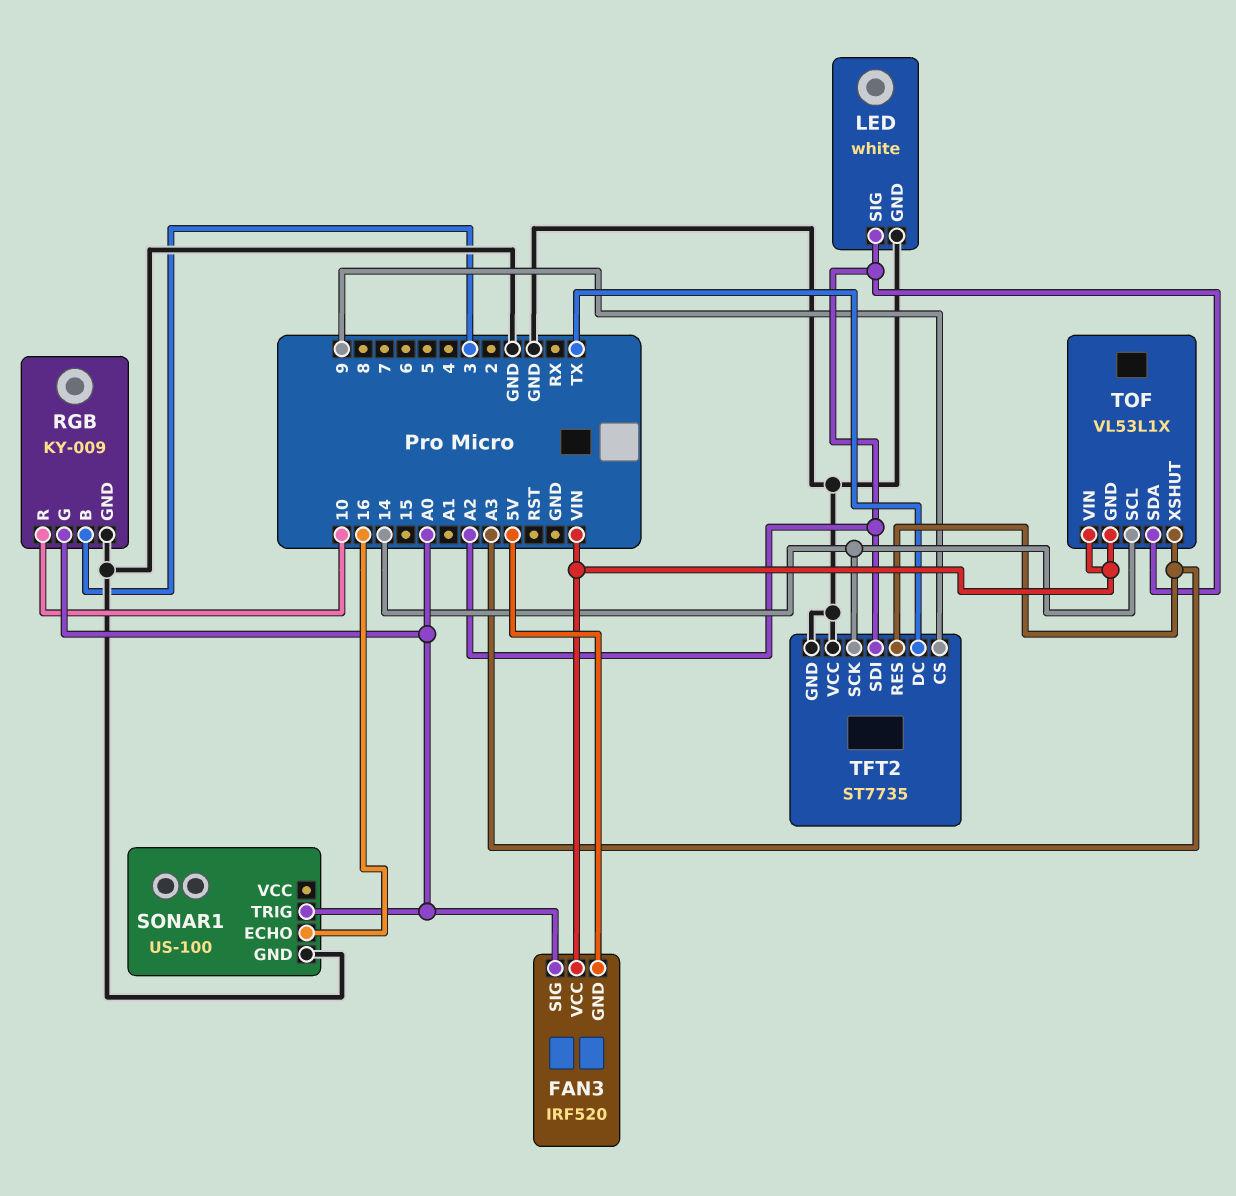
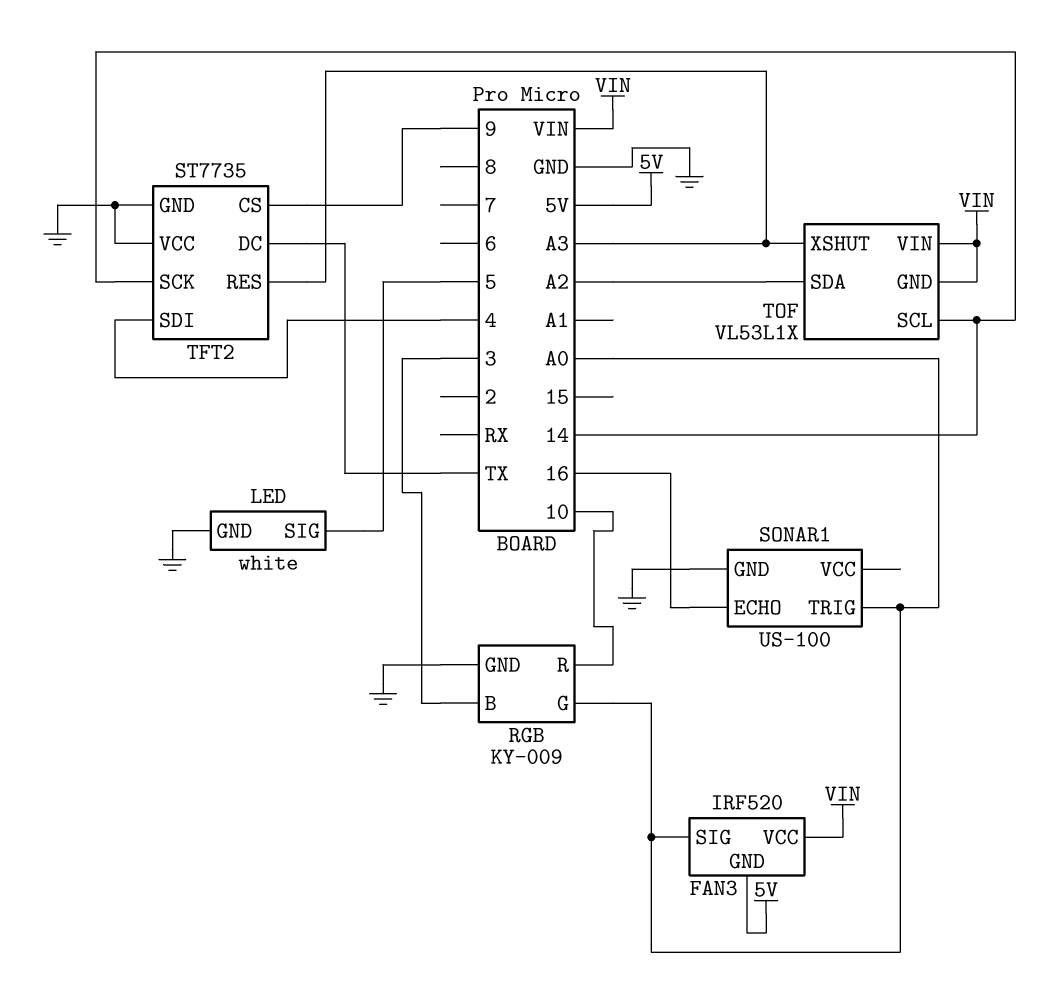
LED pin SIG: A2 -> 5
TFT2 pin SDI: A2 -> 4

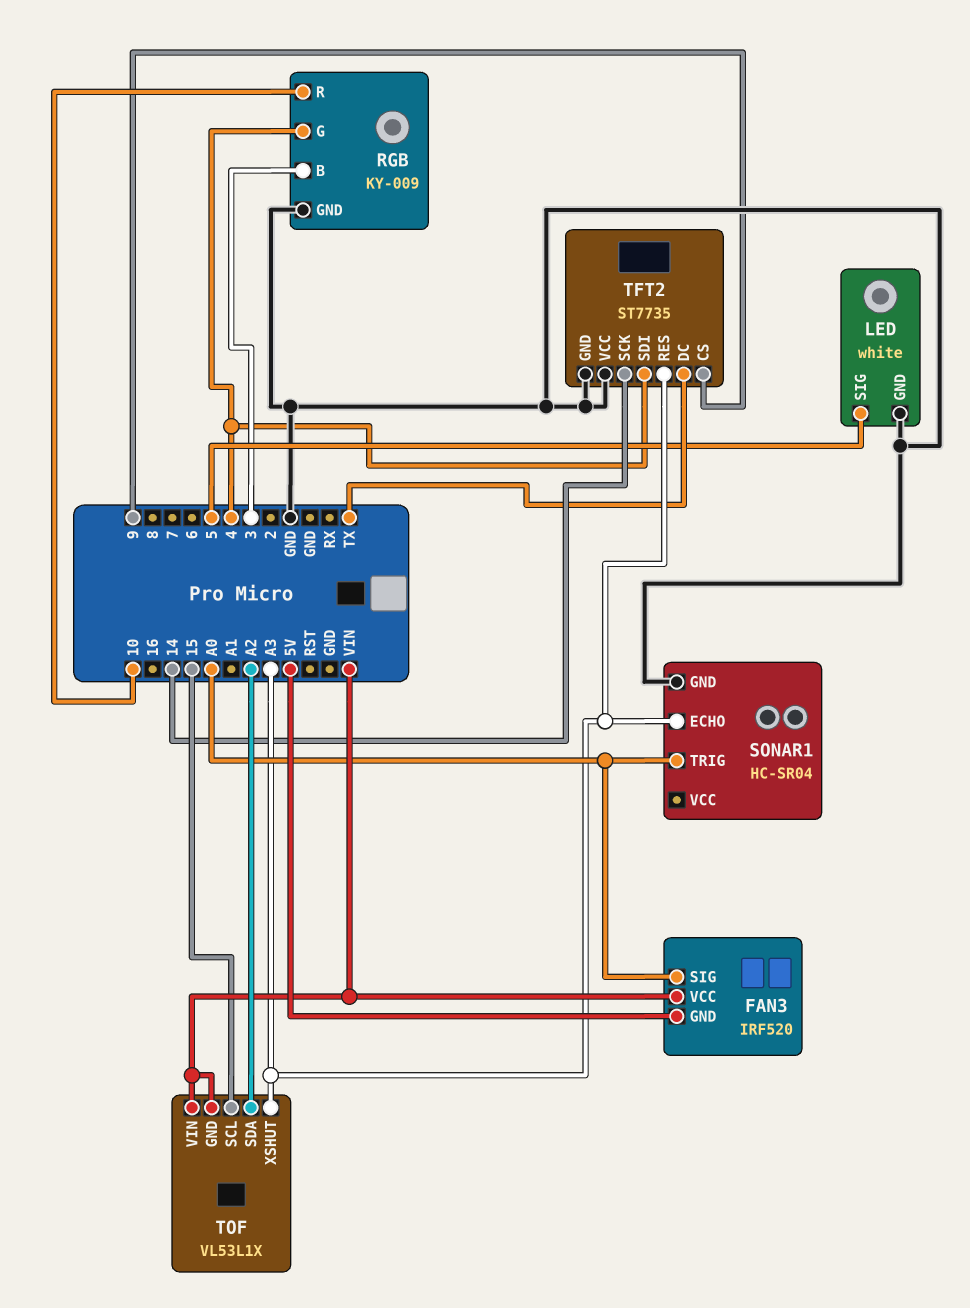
RGB pin G: A0 -> 4
SONAR1: US-100 -> HC-SR04
SONAR1 pin ECHO: 16 -> A3
TOF pin SCL: 14 -> 15

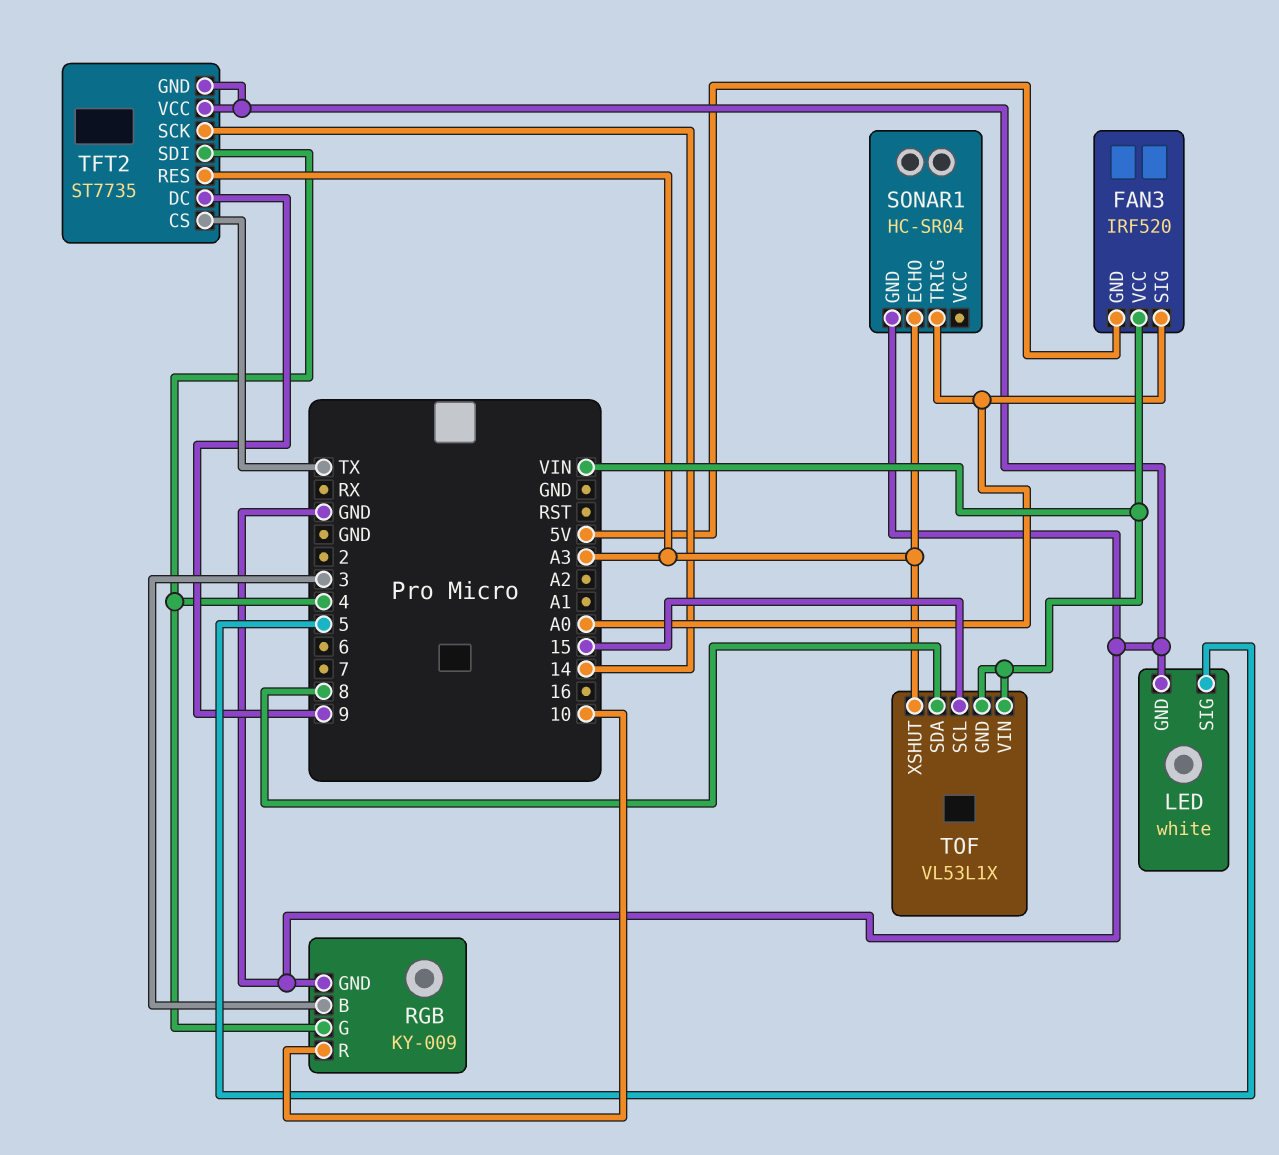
TFT2 pin CS: 9 -> TX
TFT2 pin DC: TX -> 9
TOF pin SDA: A2 -> 8

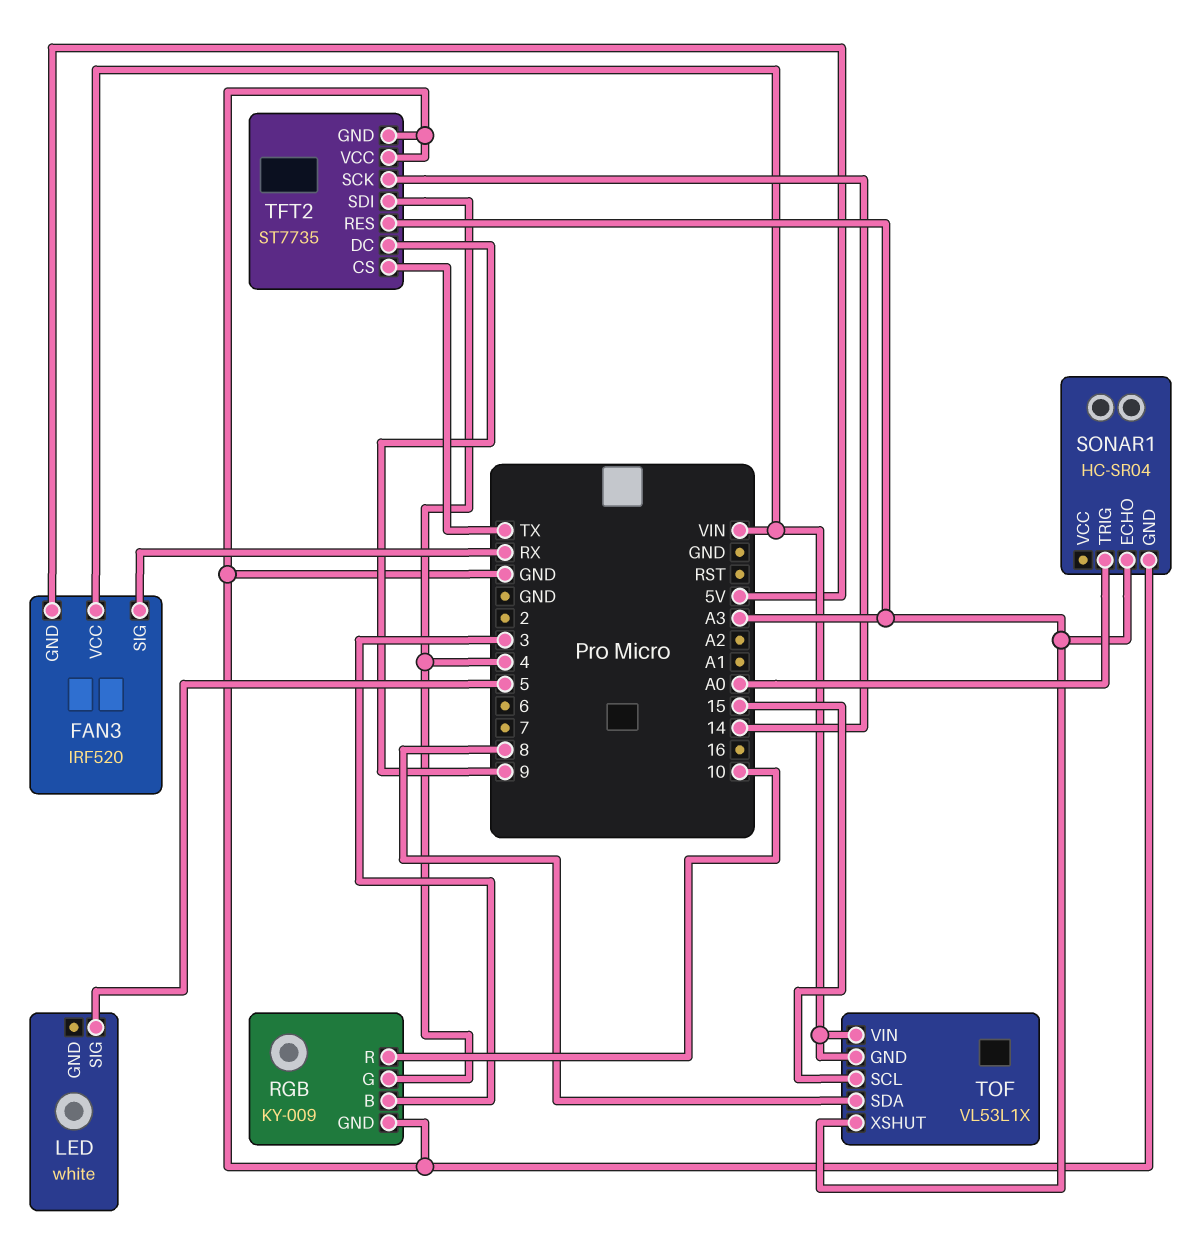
FAN3 pin SIG: A0 -> RX
LED pin GND: GND -> none

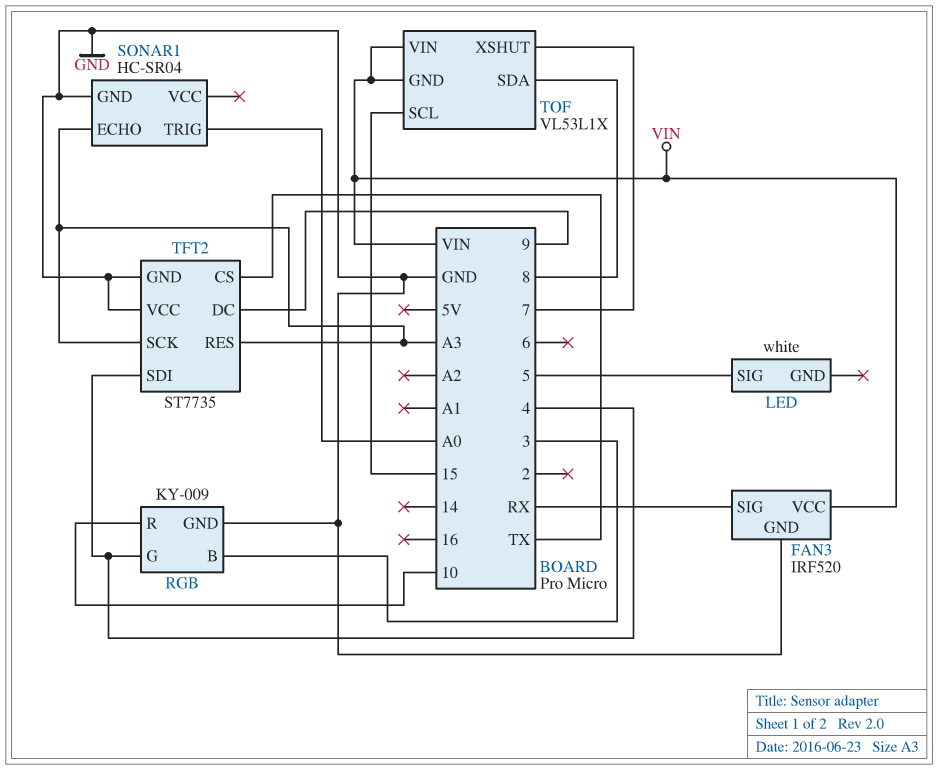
FAN3 pin GND: 5V -> GND
TFT2 pin SCK: 14 -> A3
TOF pin XSHUT: A3 -> 7

